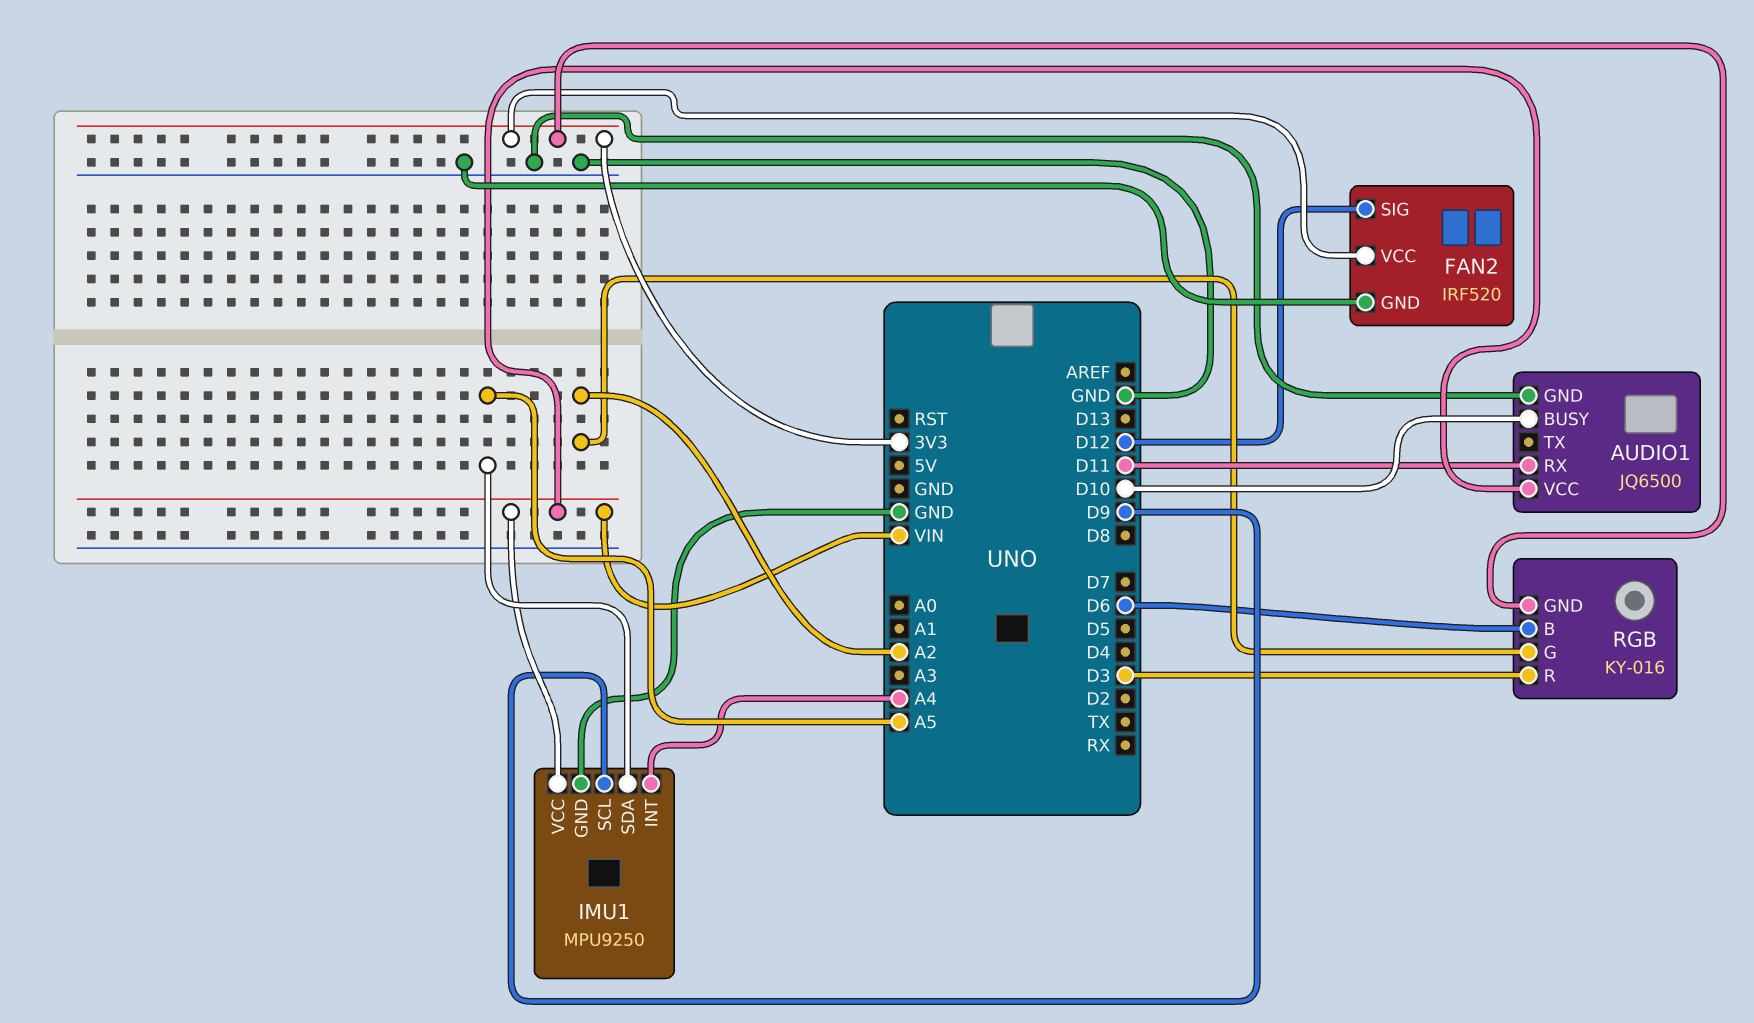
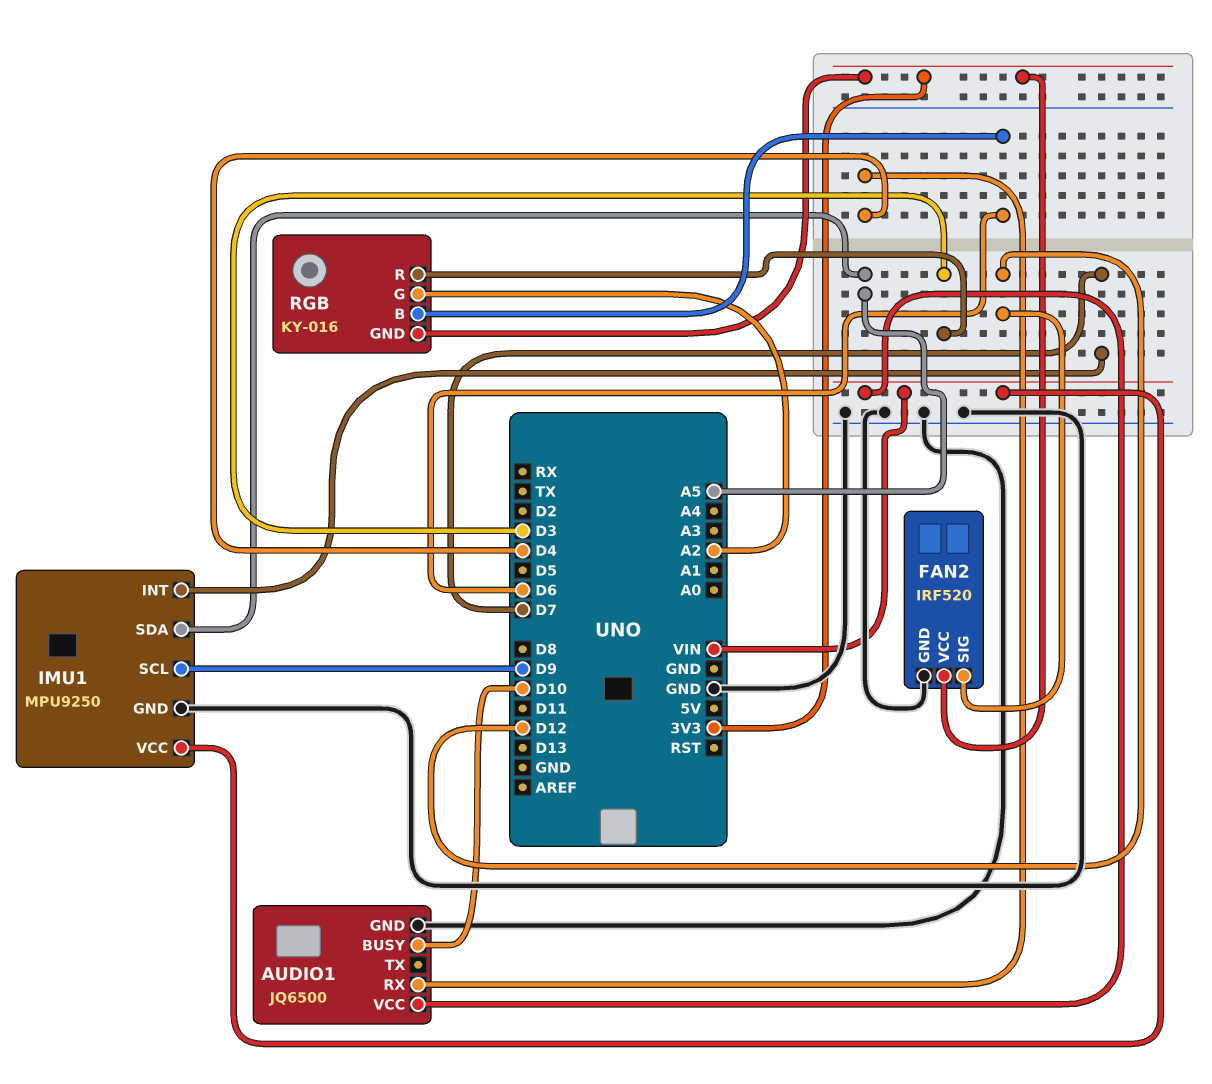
AUDIO1 pin RX: D11 -> D4
IMU1 pin INT: A4 -> D7

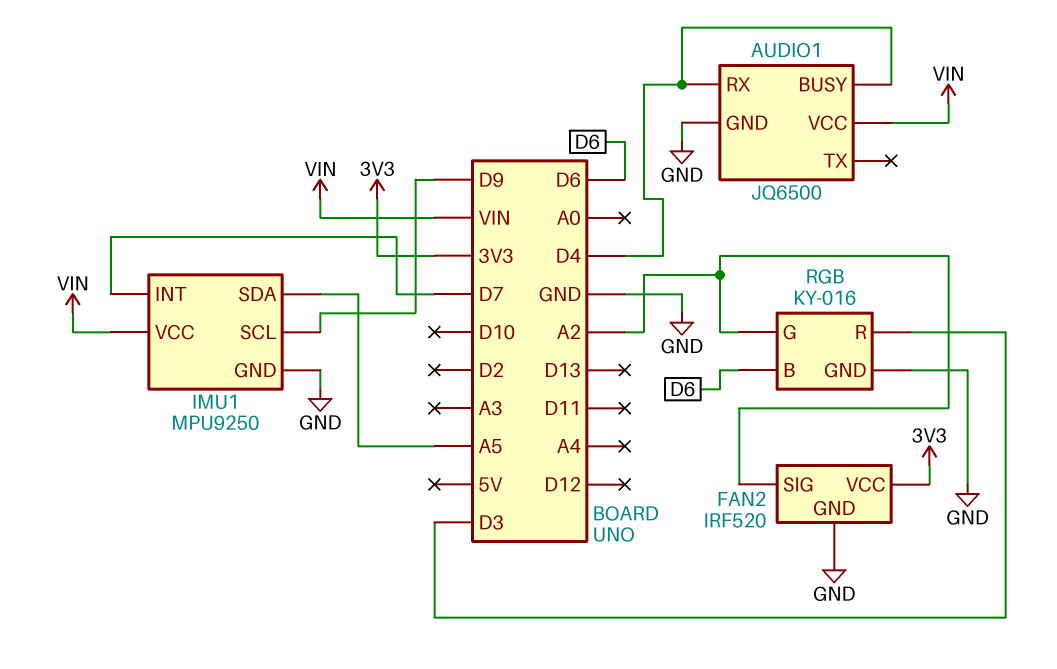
AUDIO1 pin BUSY: D10 -> D4
FAN2 pin SIG: D12 -> A2
RGB pin GND: 3V3 -> GND

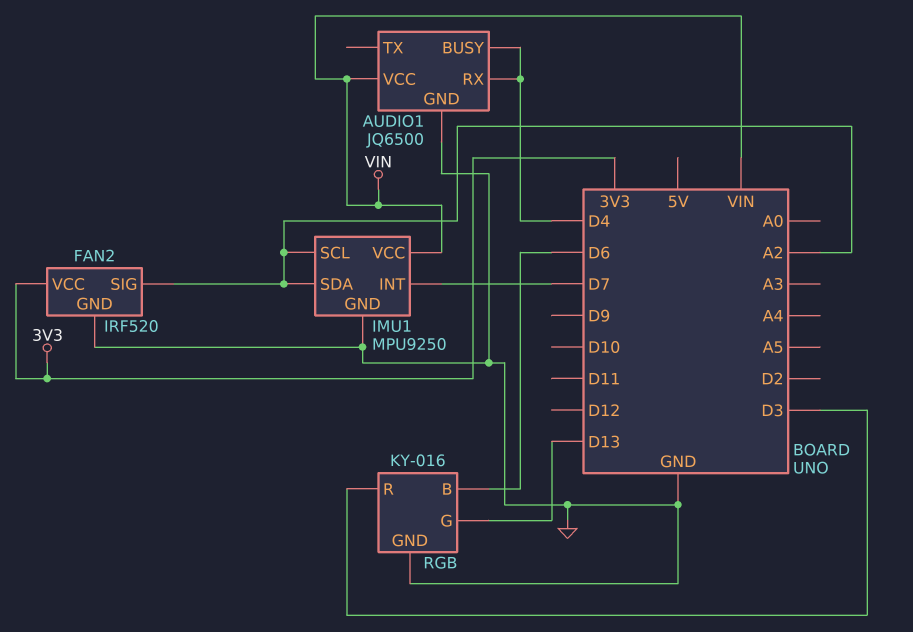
IMU1 pin SCL: D9 -> A2
IMU1 pin SDA: A5 -> A2
RGB pin G: A2 -> D13

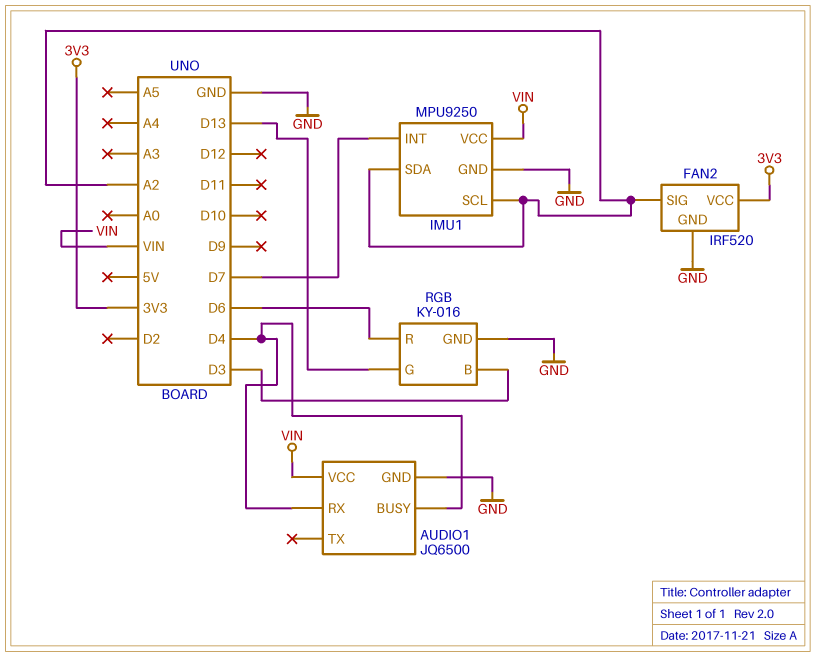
RGB pin B: D6 -> D3
RGB pin R: D3 -> D6

